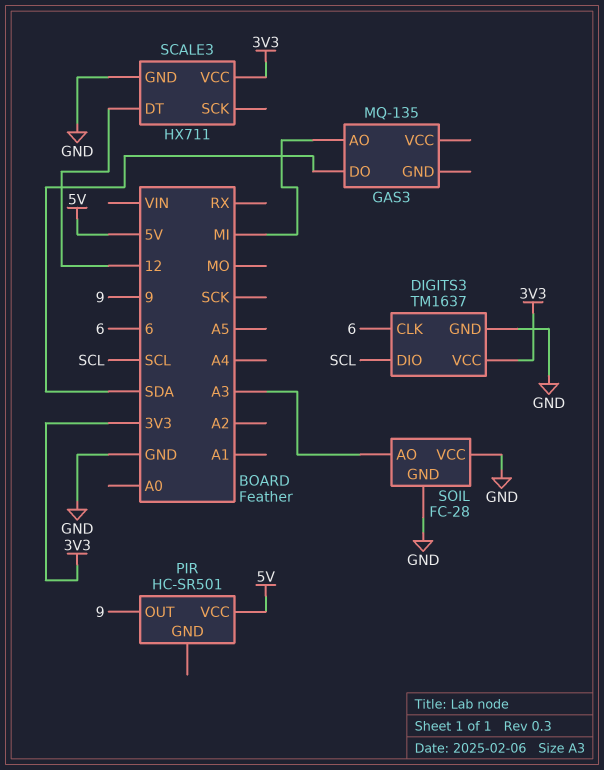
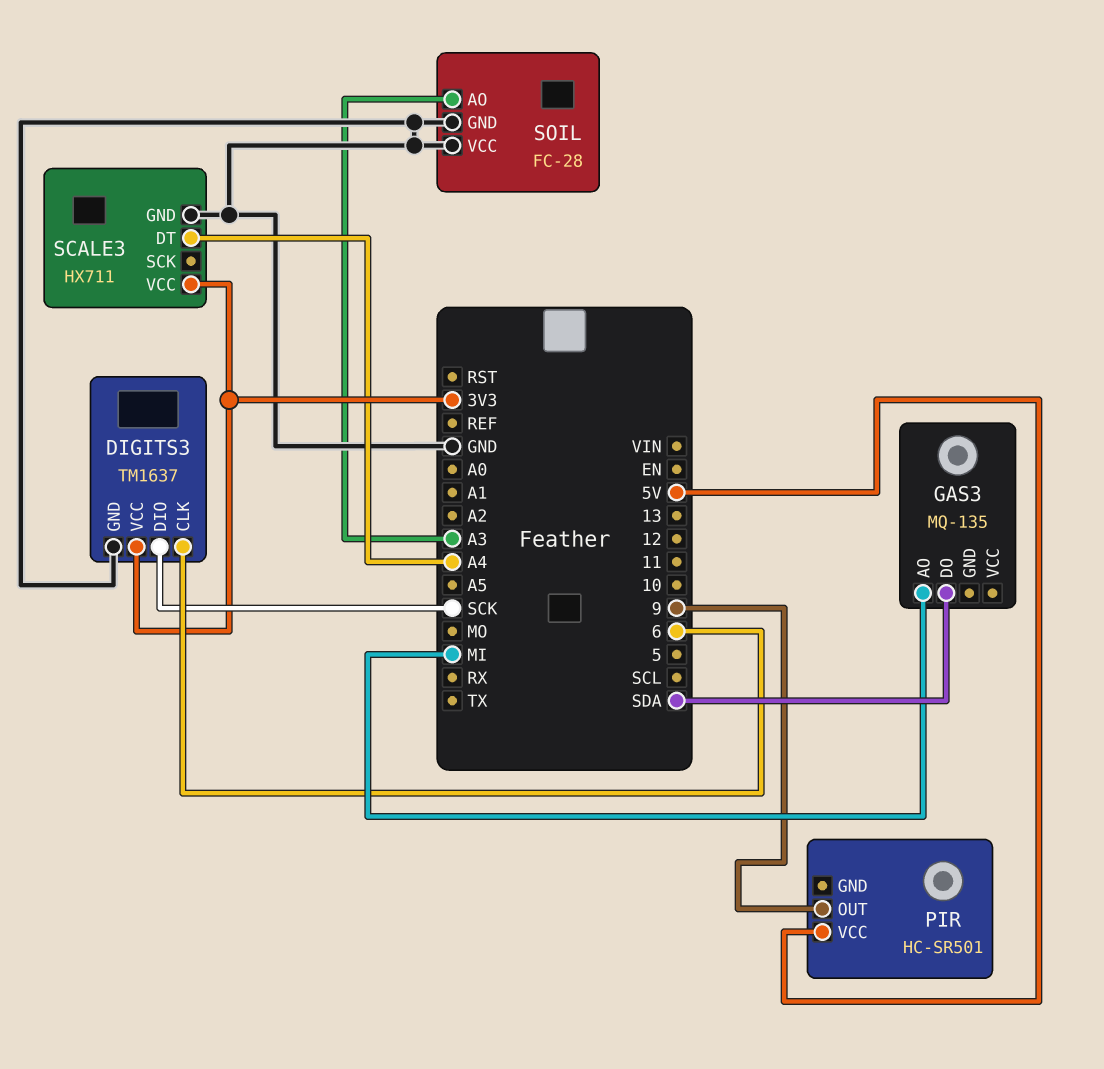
DIGITS3 pin DIO: SCL -> SCK
SCALE3 pin DT: 12 -> A4

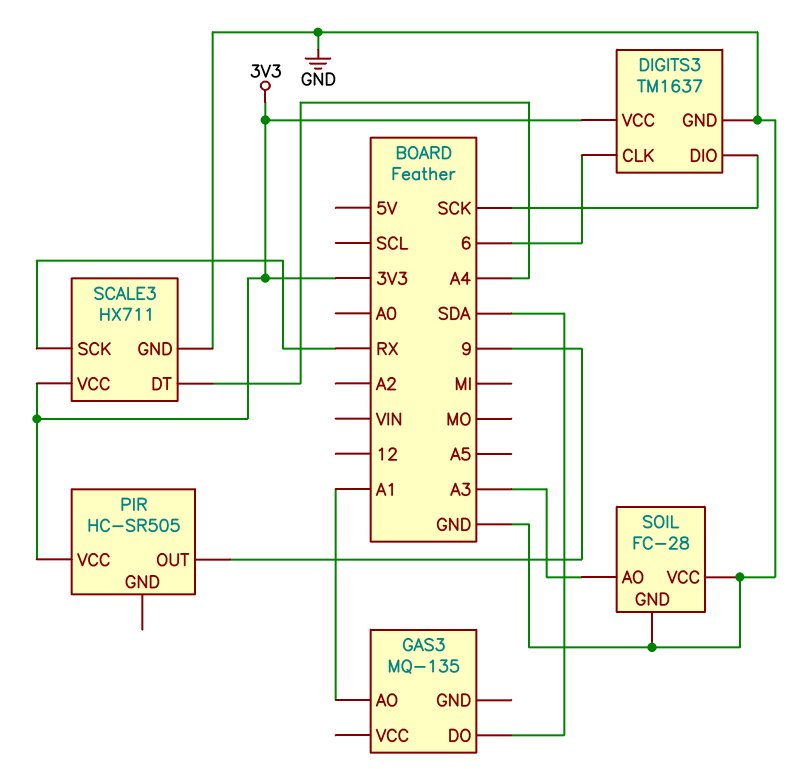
GAS3 pin AO: MI -> A1
PIR: HC-SR501 -> HC-SR505
PIR pin VCC: 5V -> 3V3
SCALE3 pin SCK: none -> RX

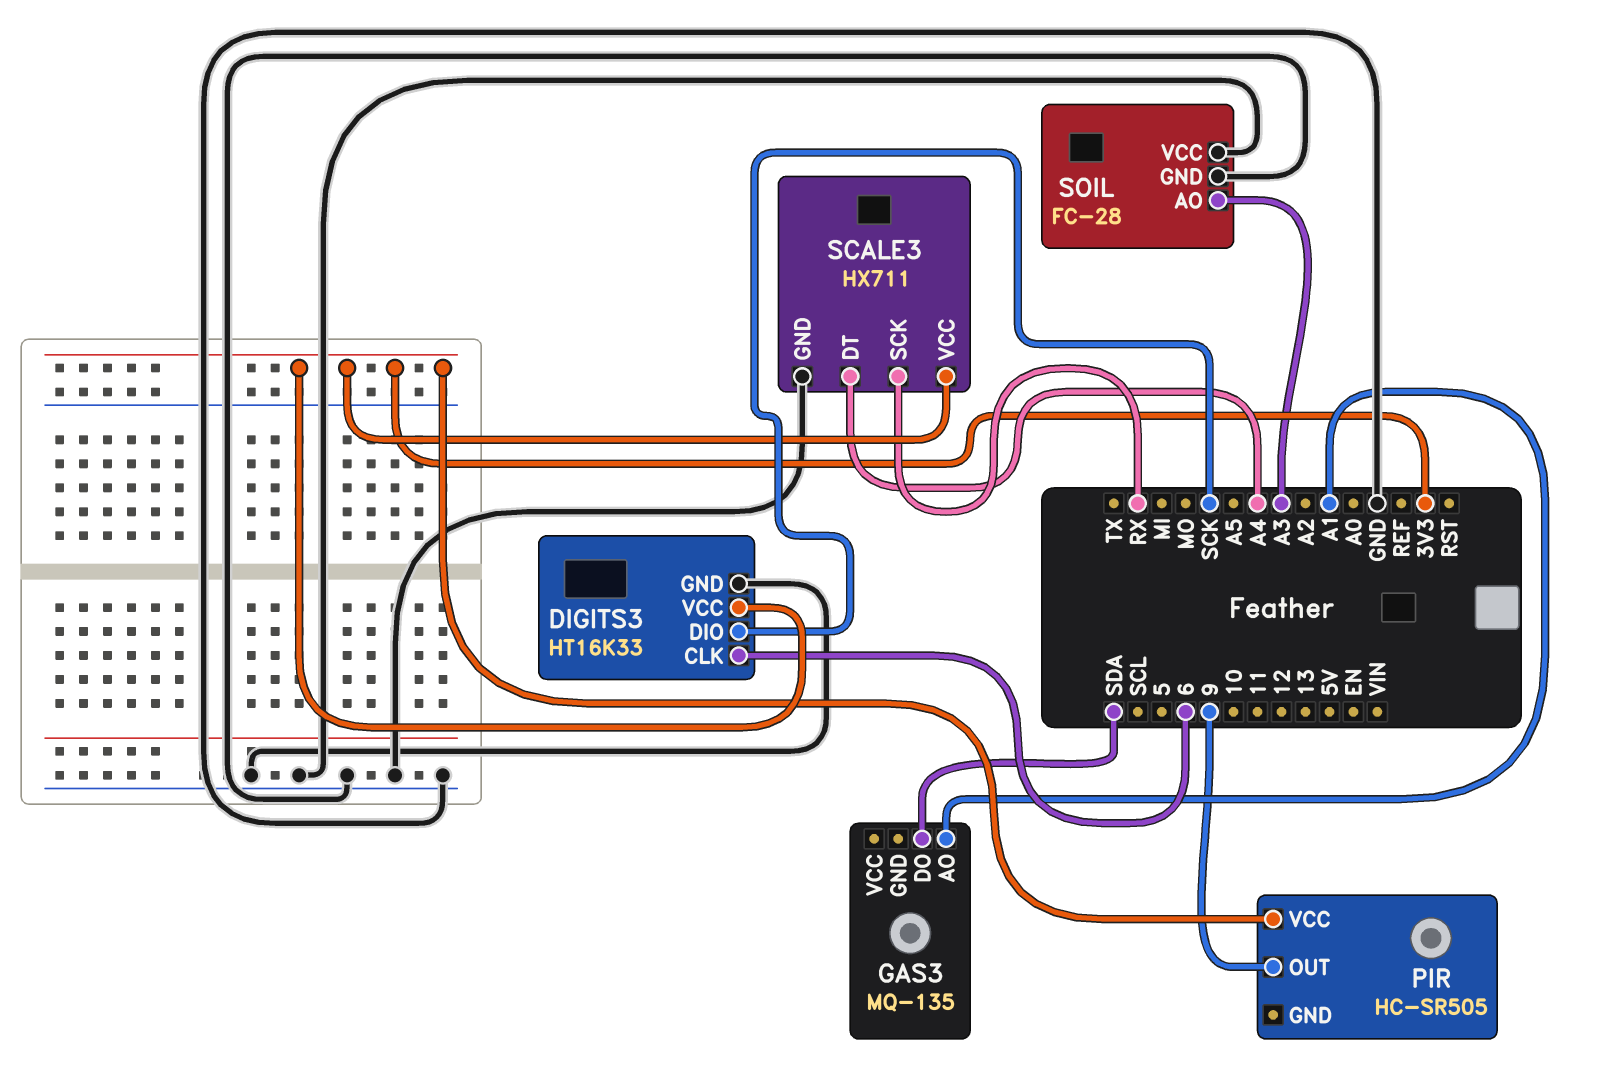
DIGITS3: TM1637 -> HT16K33

